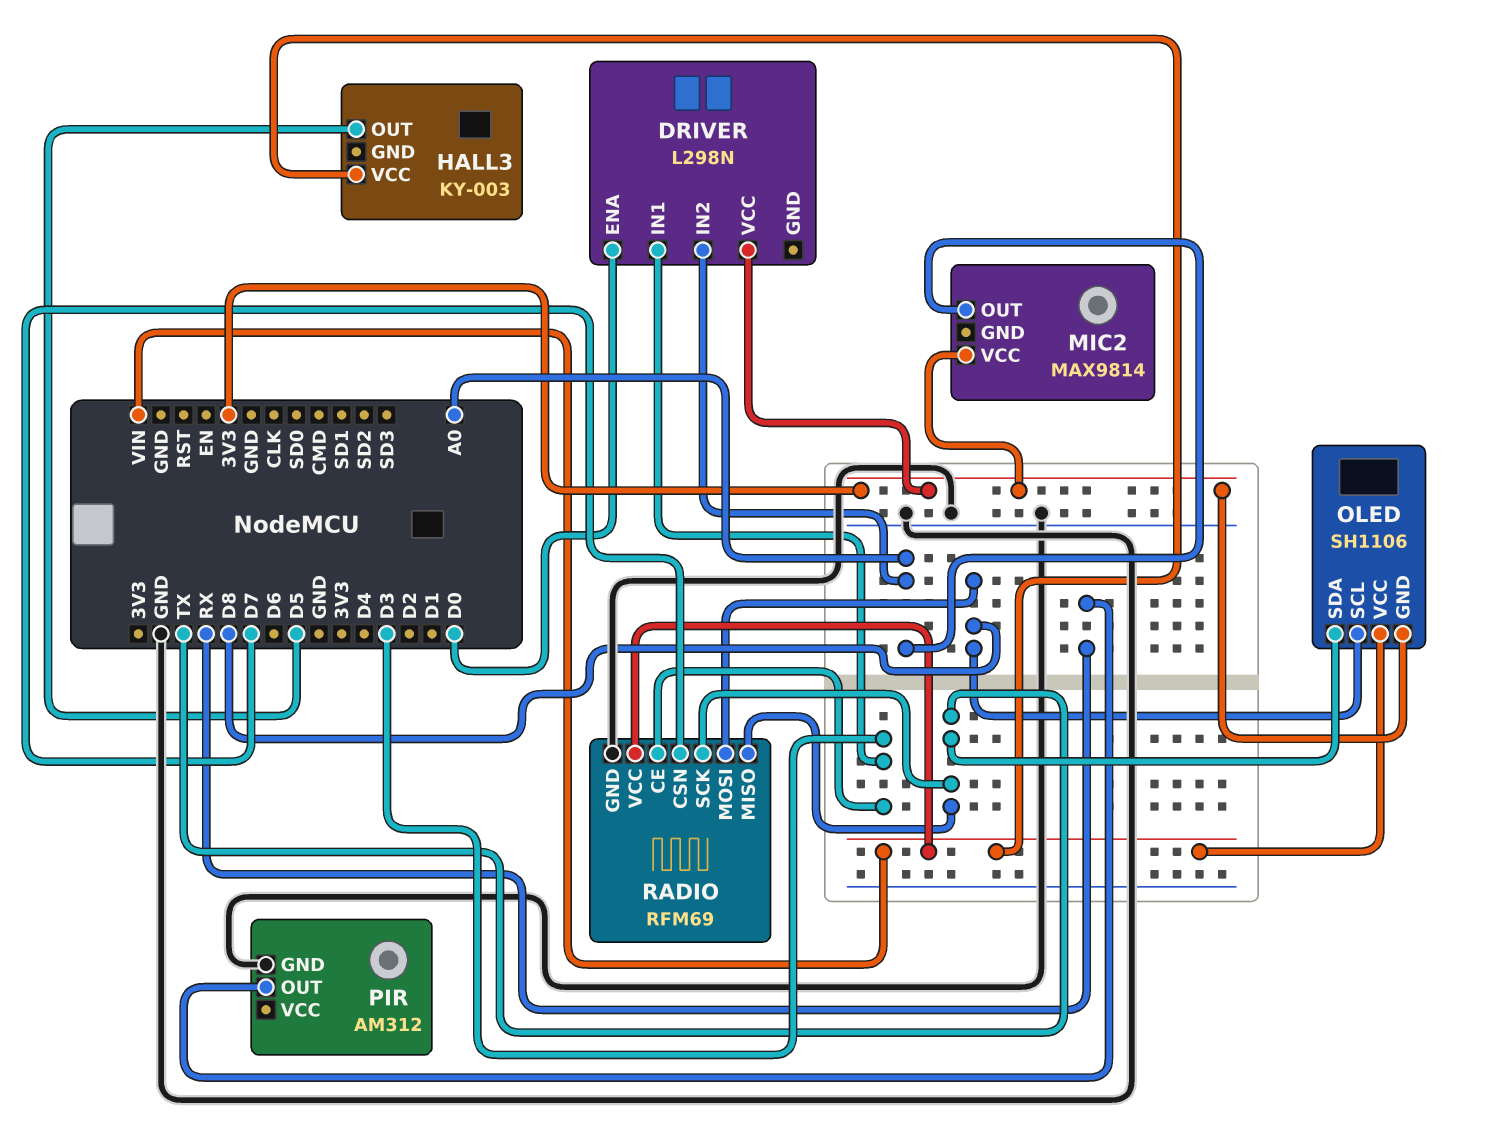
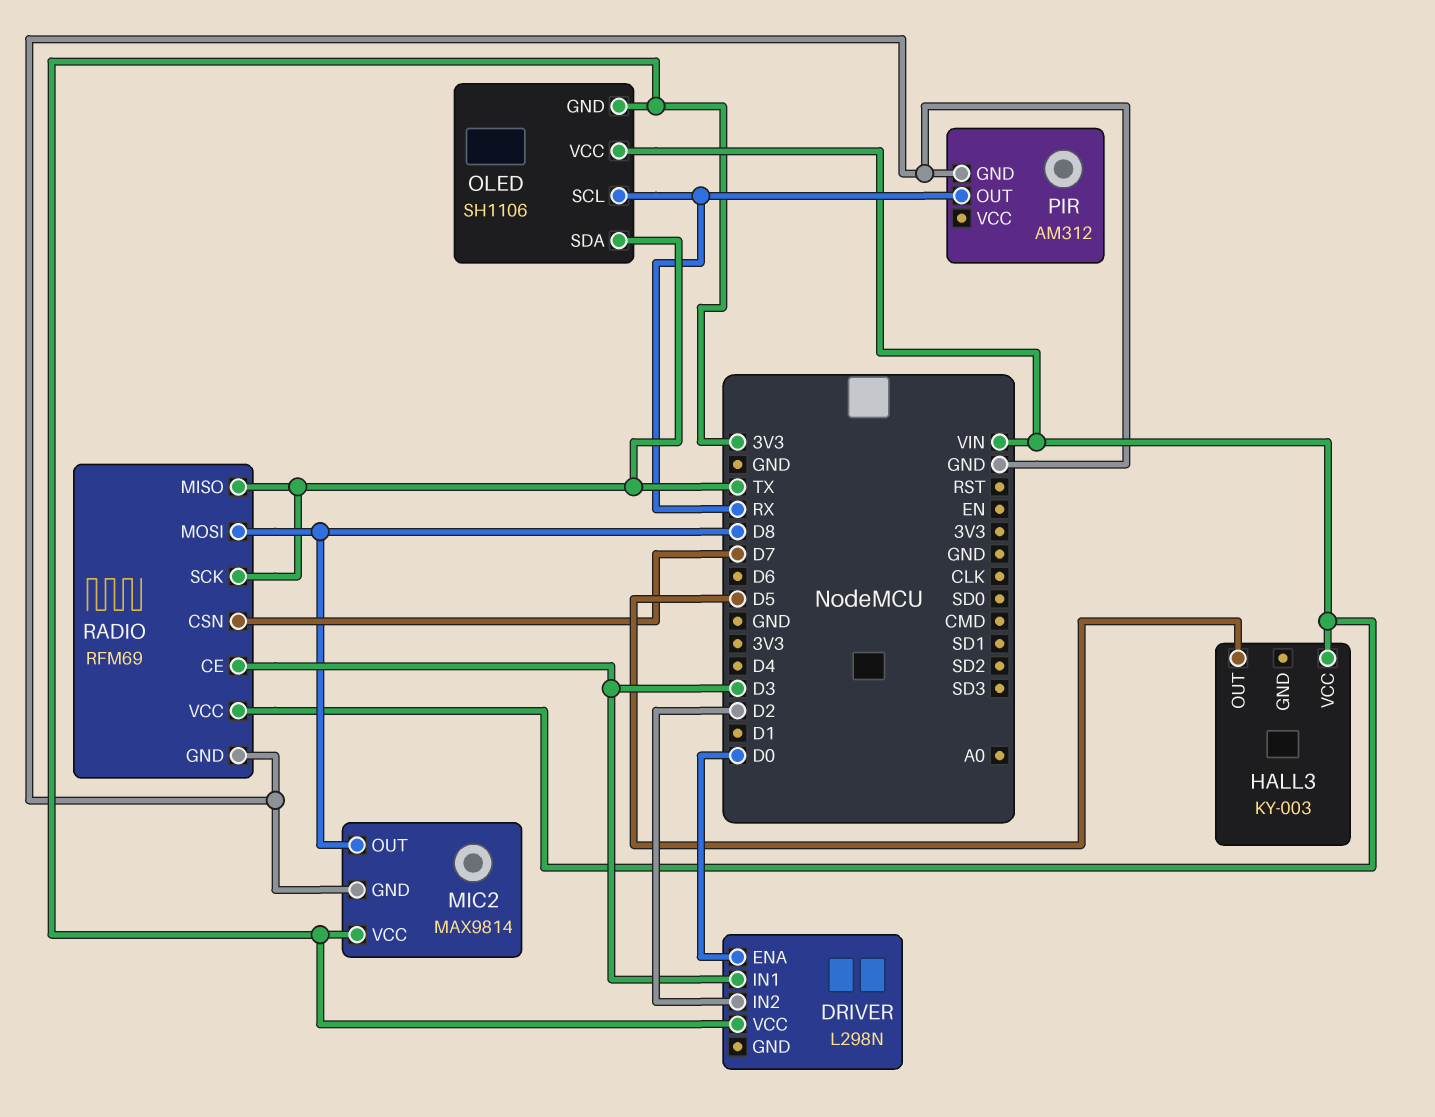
DRIVER pin IN2: A0 -> D2
MIC2 pin GND: none -> GND
MIC2 pin OUT: A0 -> D8
OLED pin SCL: D8 -> RX

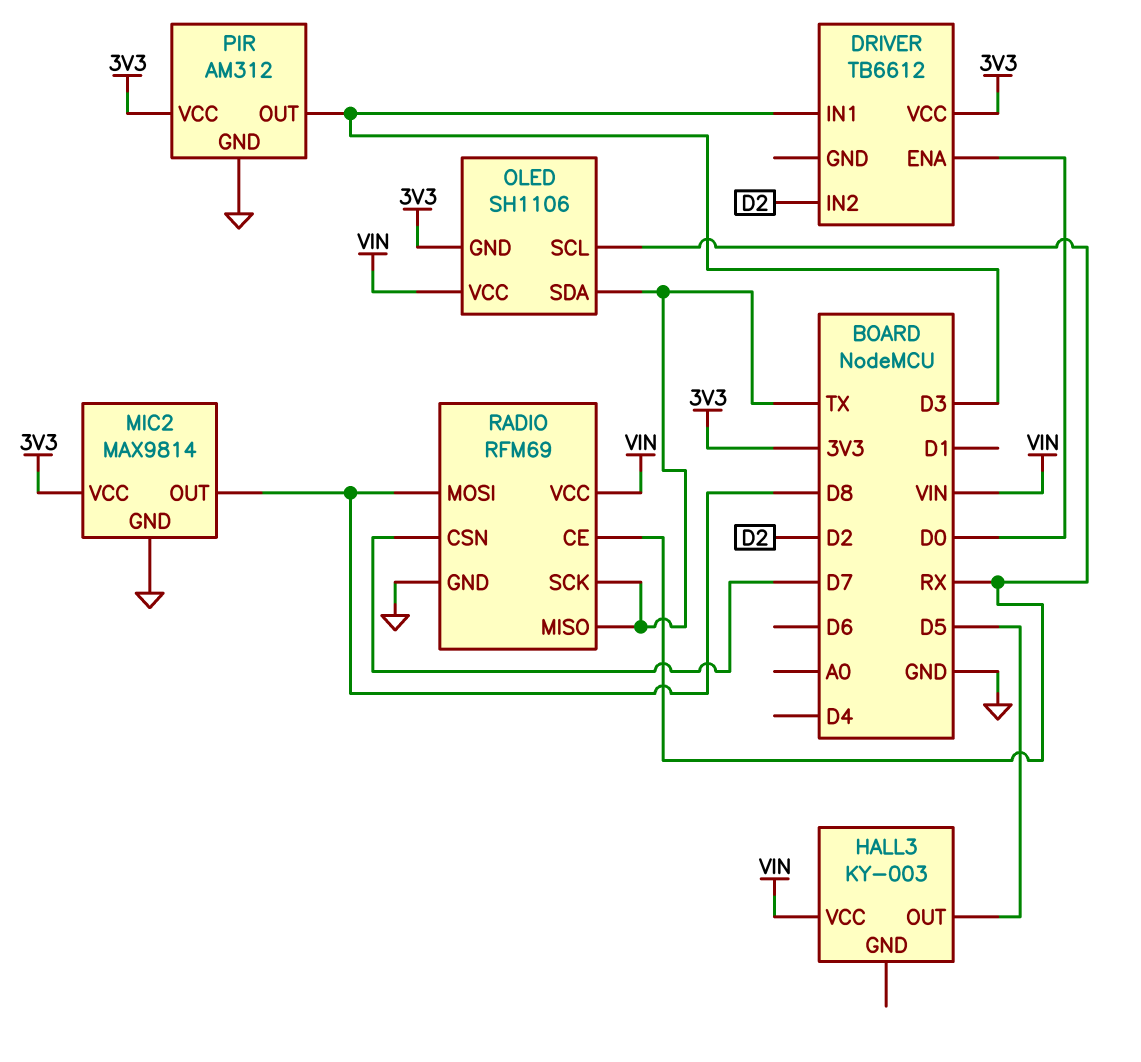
DRIVER: L298N -> TB6612
PIR pin OUT: RX -> D3
PIR pin VCC: none -> 3V3
RADIO pin CE: D3 -> RX

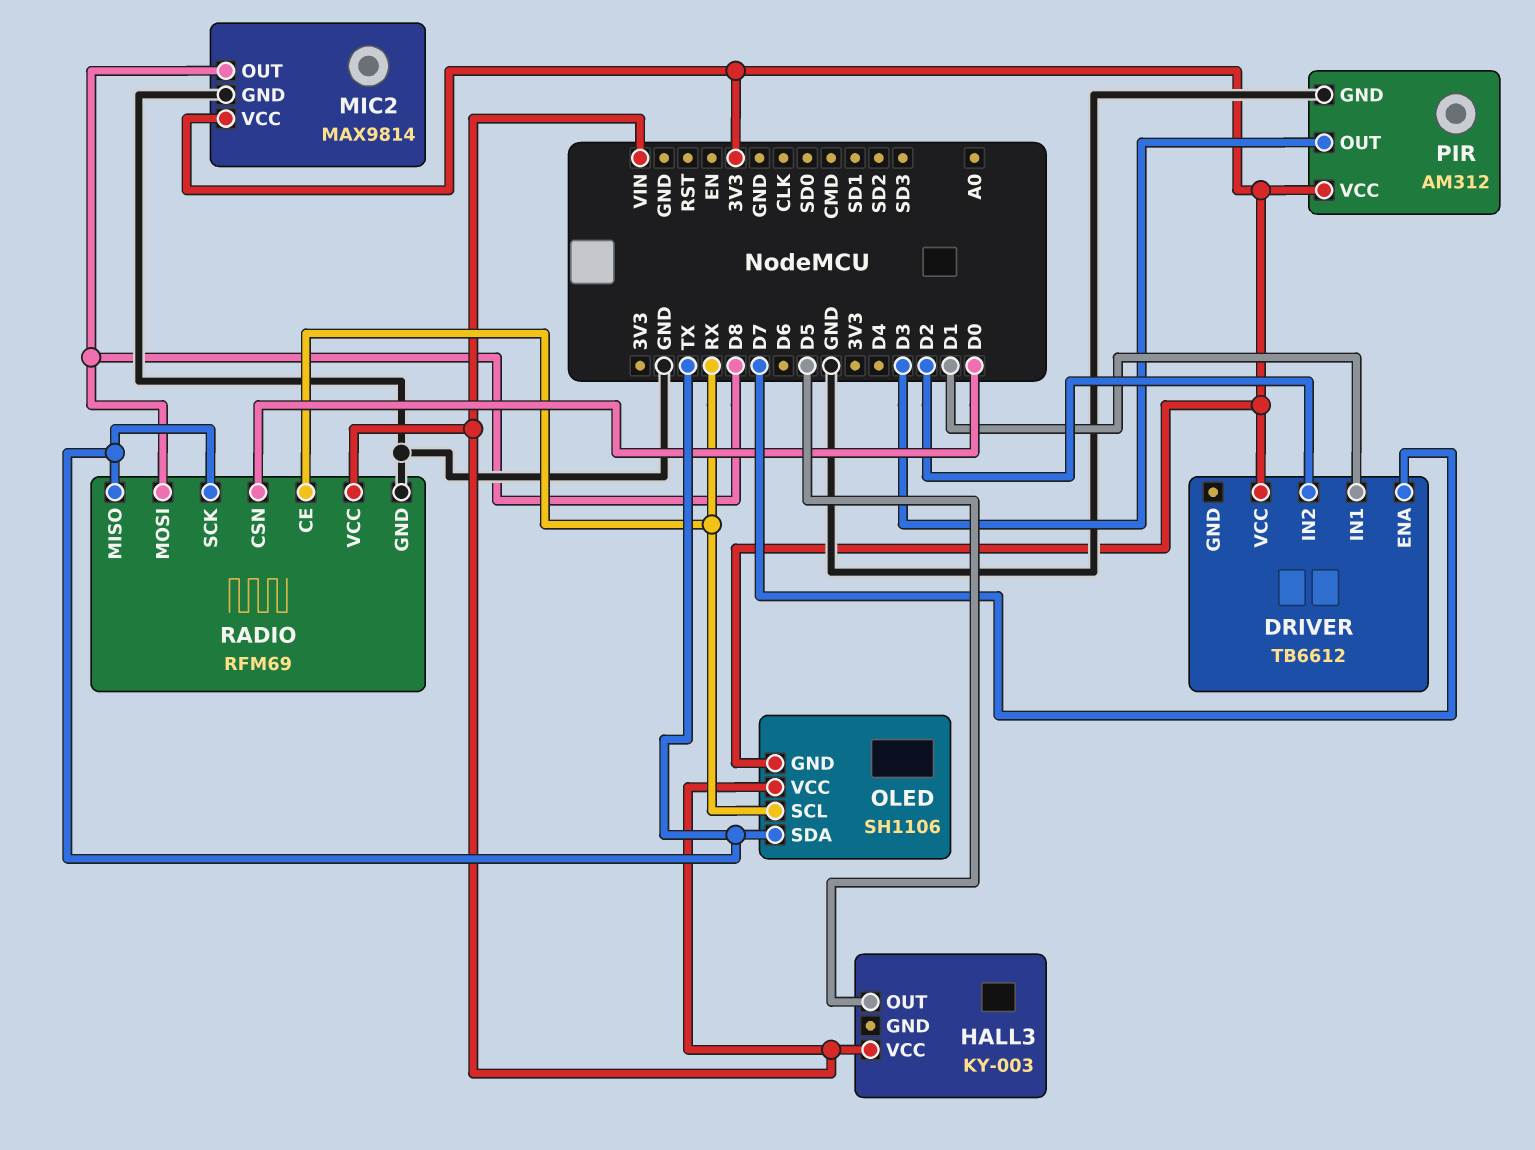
DRIVER pin ENA: D0 -> D7
DRIVER pin IN1: D3 -> D1
RADIO pin CSN: D7 -> D0

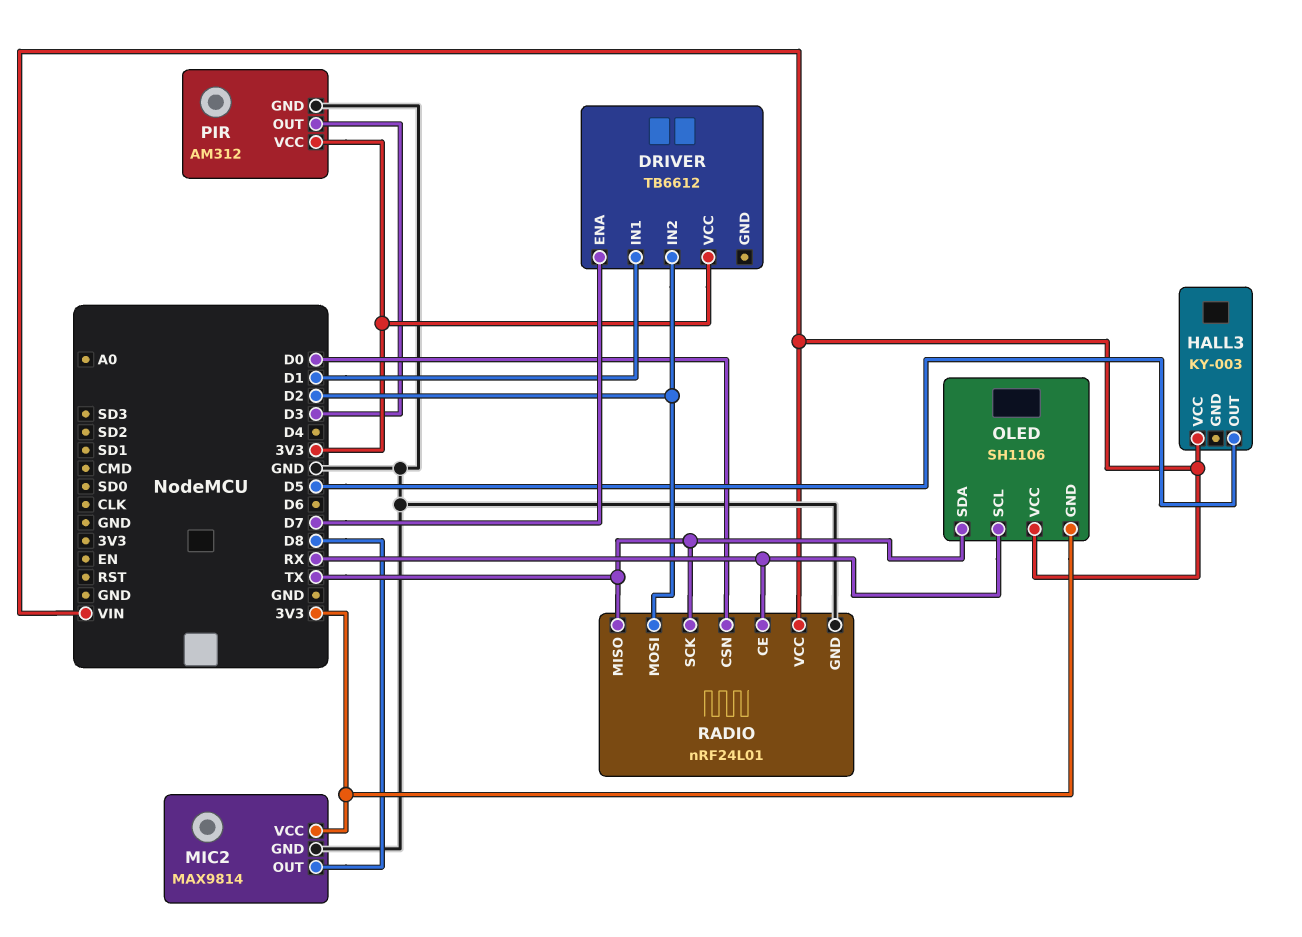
RADIO: RFM69 -> nRF24L01
RADIO pin MOSI: D8 -> D2

